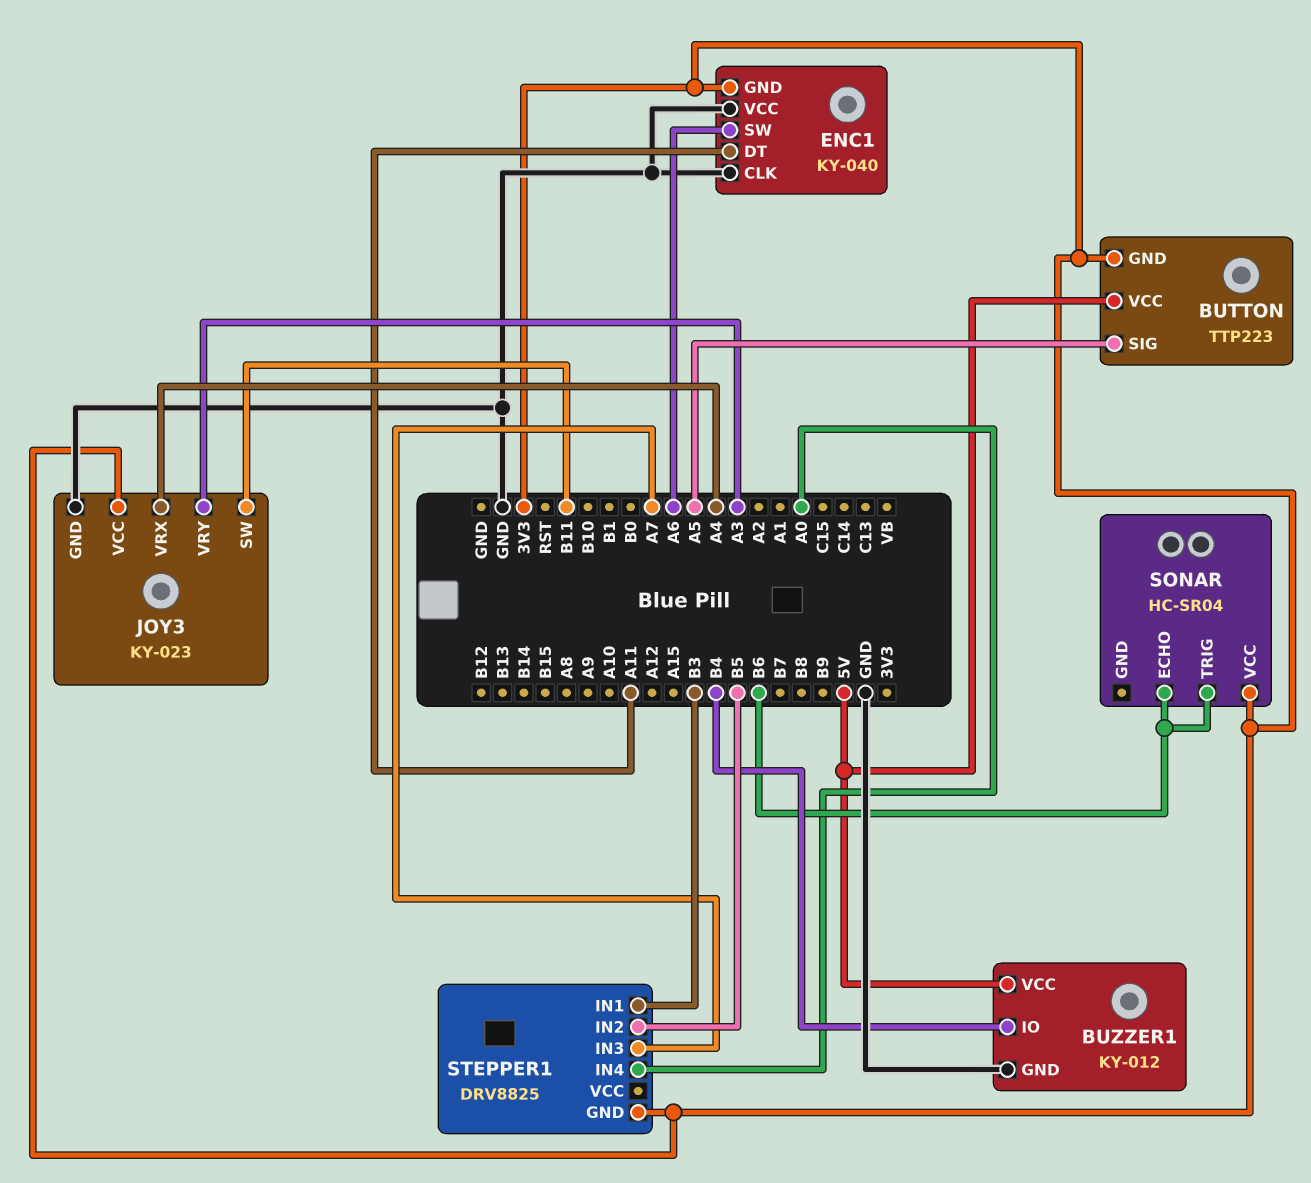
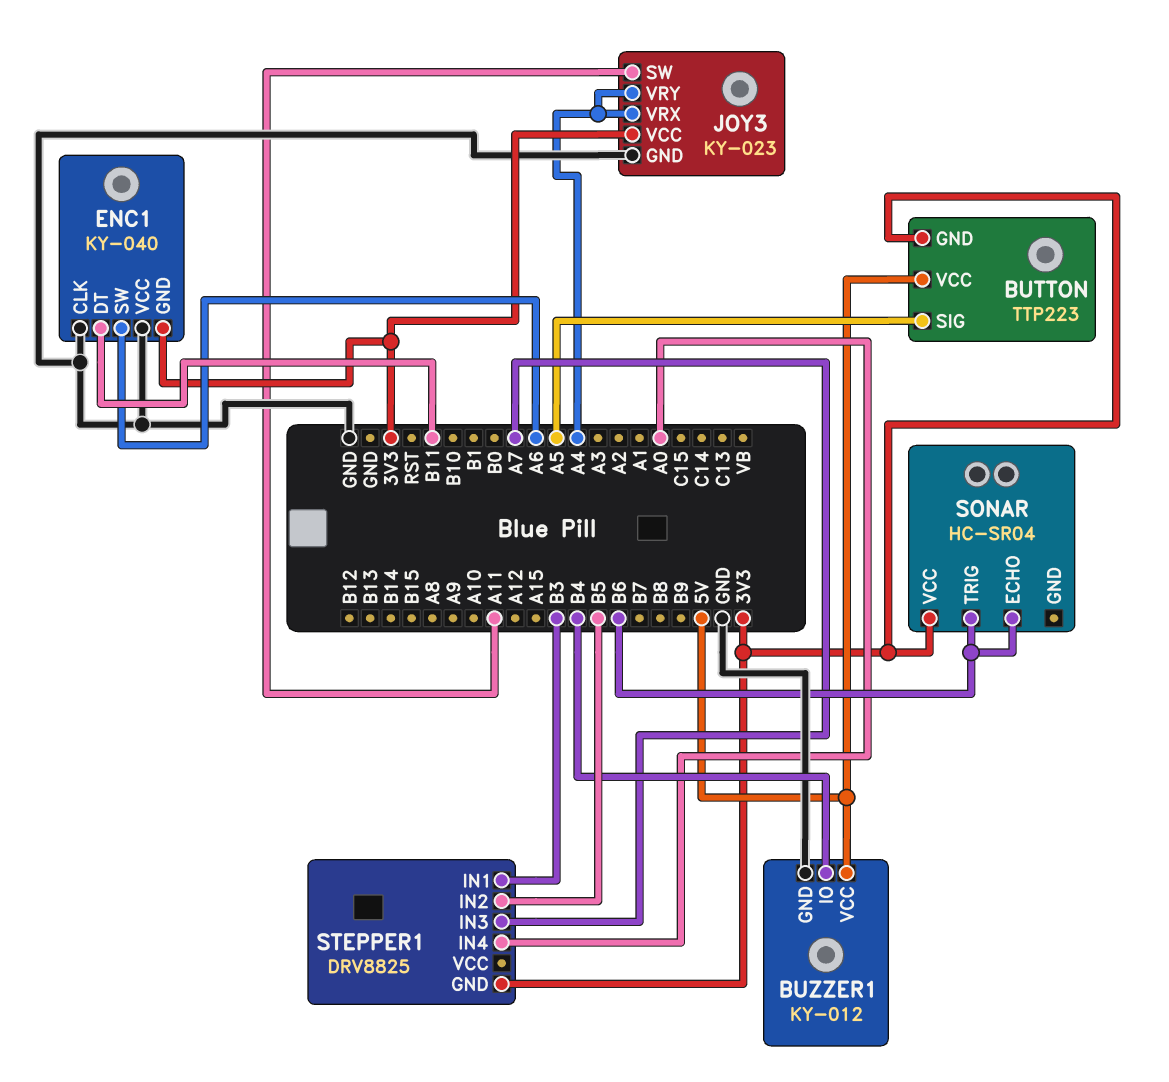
ENC1 pin DT: A11 -> B11
JOY3 pin SW: B11 -> A11
JOY3 pin VRY: A3 -> A4

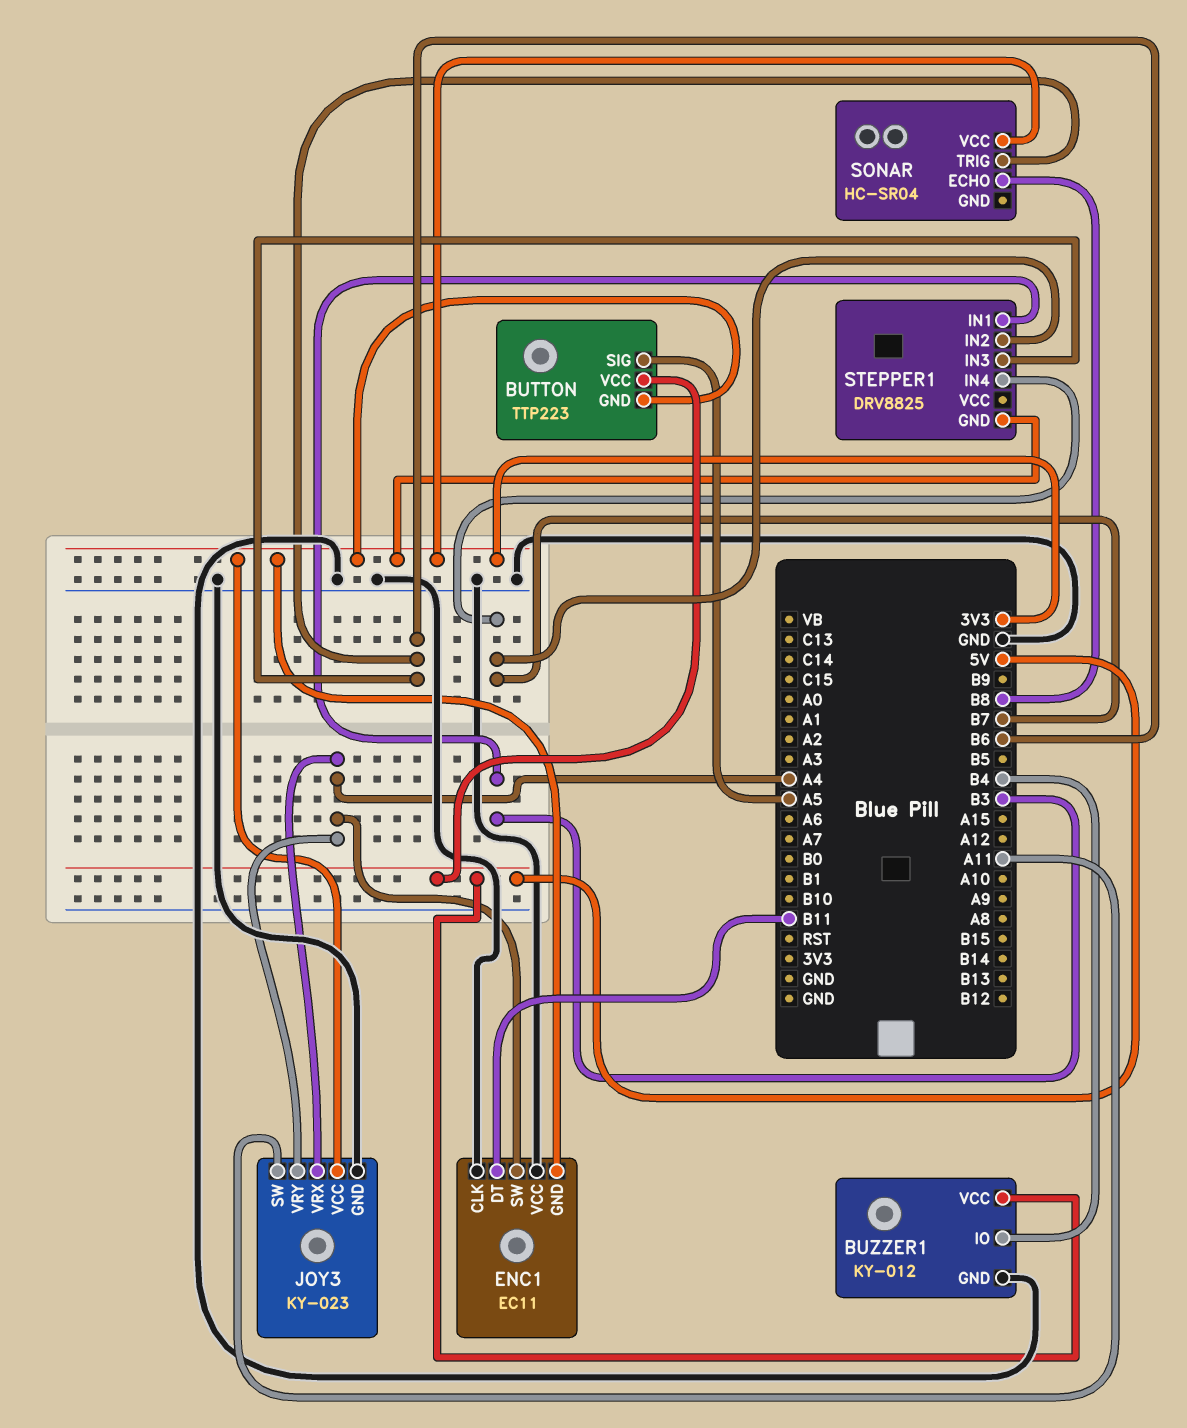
ENC1: KY-040 -> EC11
ENC1 pin SW: A6 -> A4
SONAR pin ECHO: B6 -> B8
STEPPER1 pin IN2: B5 -> B7
STEPPER1 pin IN3: A7 -> B6
STEPPER1 pin IN4: A0 -> B7

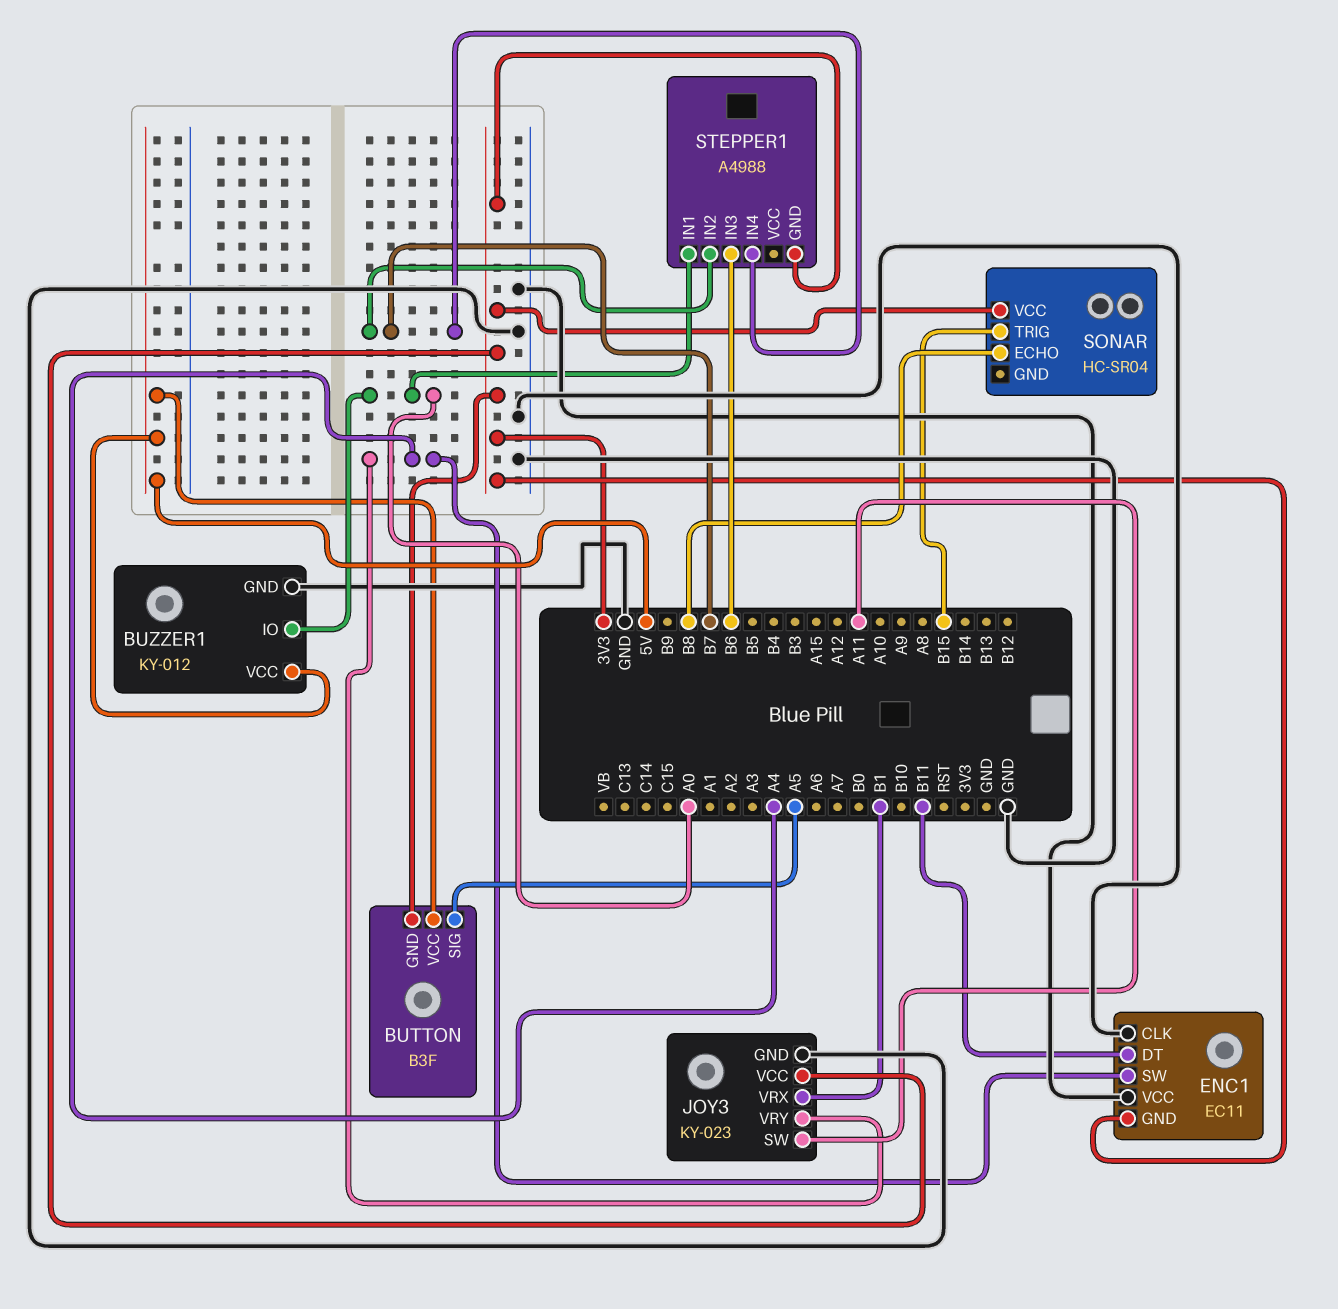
BUTTON: TTP223 -> B3F
BUZZER1 pin IO: B4 -> A0
JOY3 pin VRX: A4 -> B1
SONAR pin TRIG: B6 -> B15
STEPPER1: DRV8825 -> A4988
STEPPER1 pin IN1: B3 -> A0

